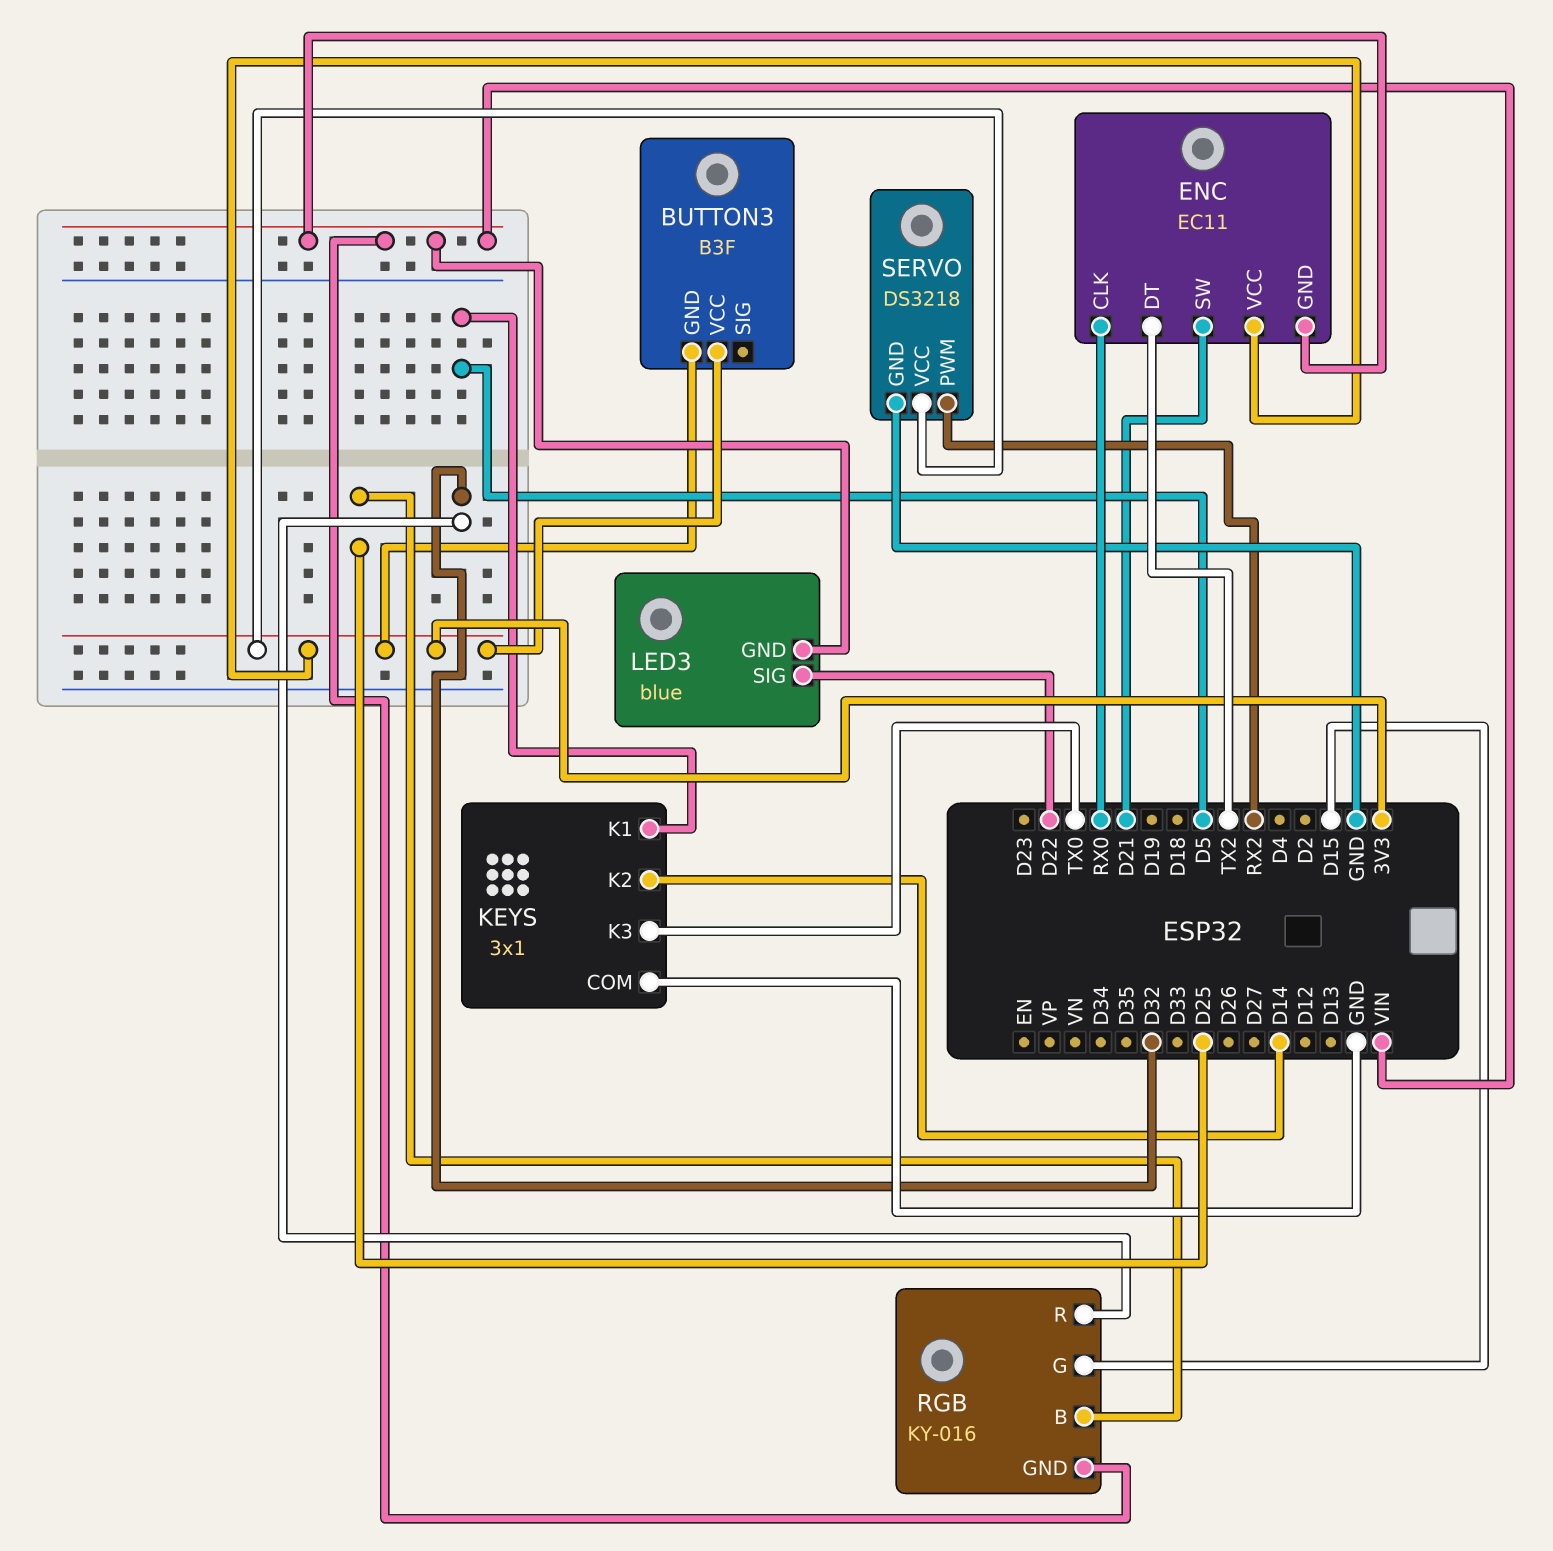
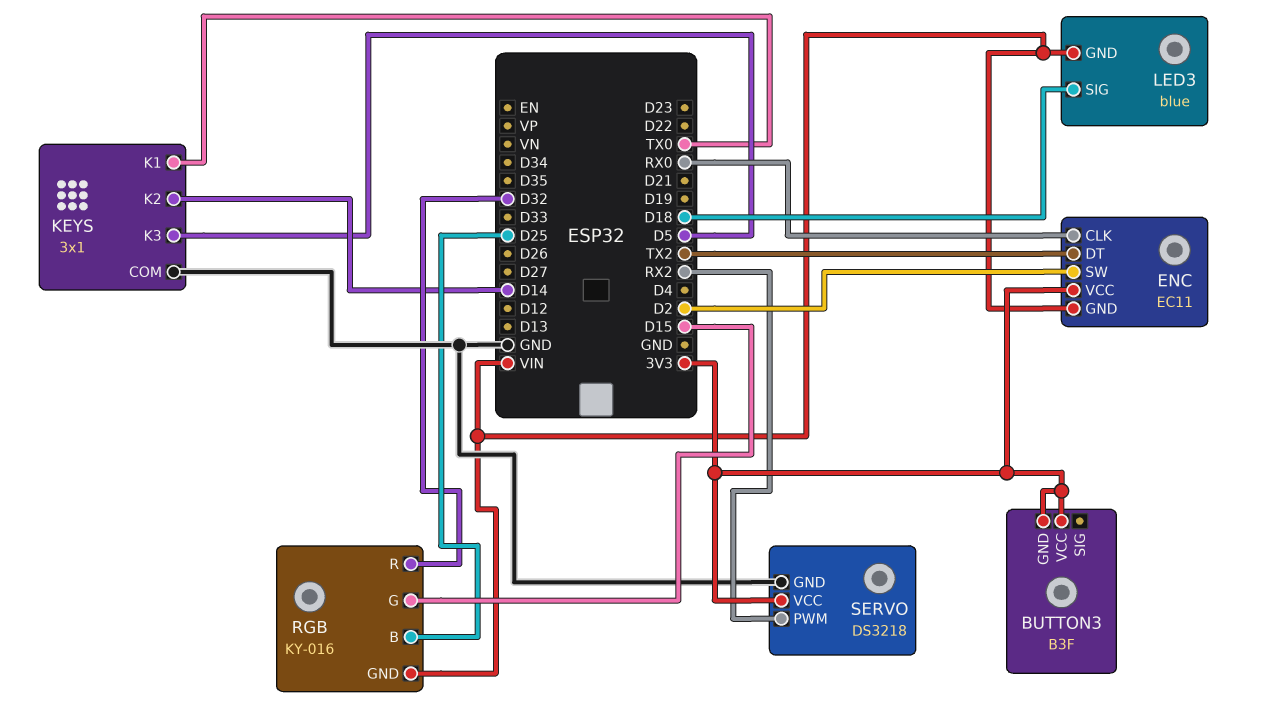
ENC pin SW: D21 -> D2
KEYS pin K1: D5 -> TX0
KEYS pin K3: TX0 -> D5
LED3 pin SIG: D22 -> D18

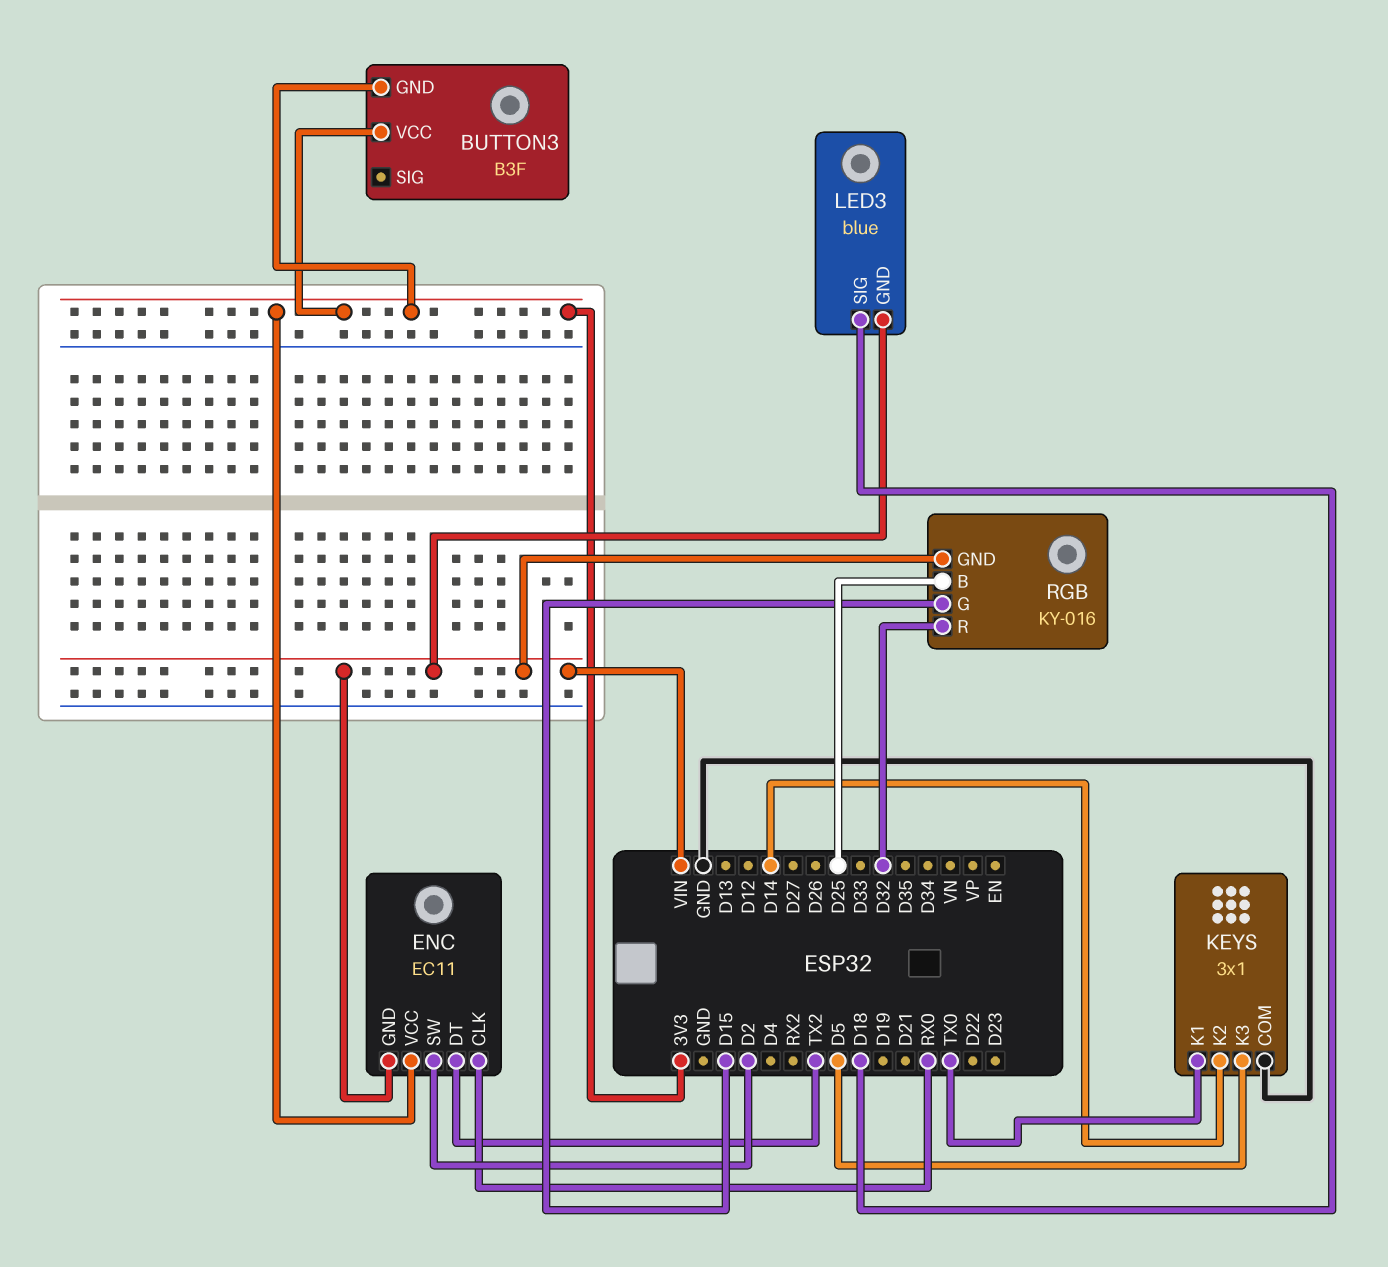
SERVO: DS3218 -> none
SERVO pin GND: GND -> none
SERVO pin PWM: RX2 -> none
SERVO pin VCC: 3V3 -> none

